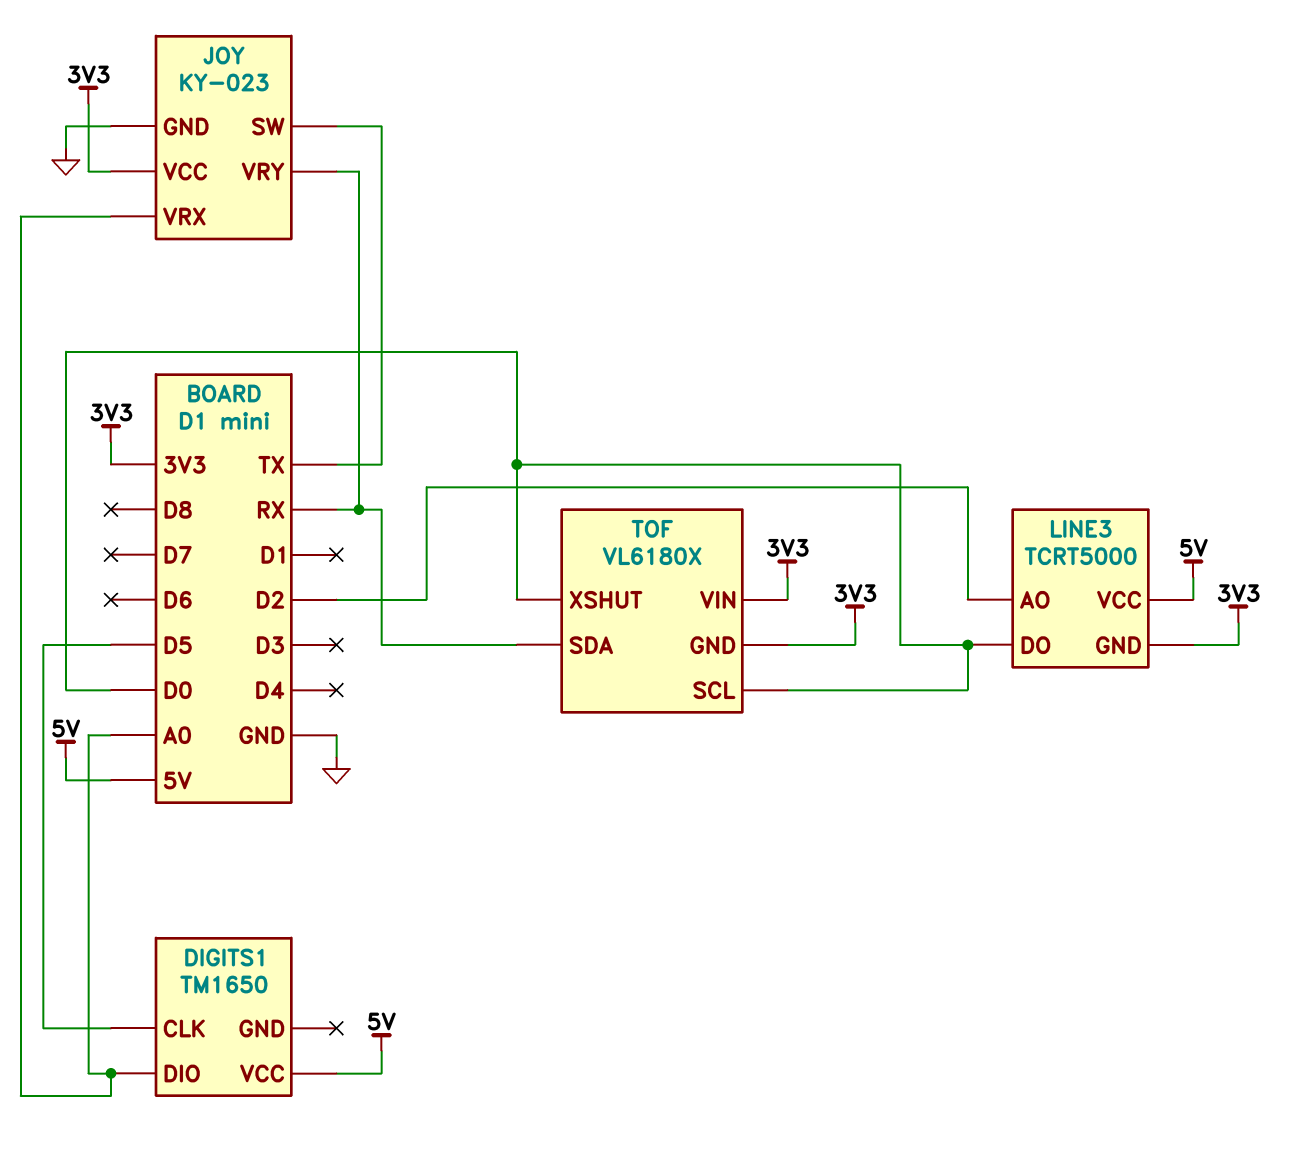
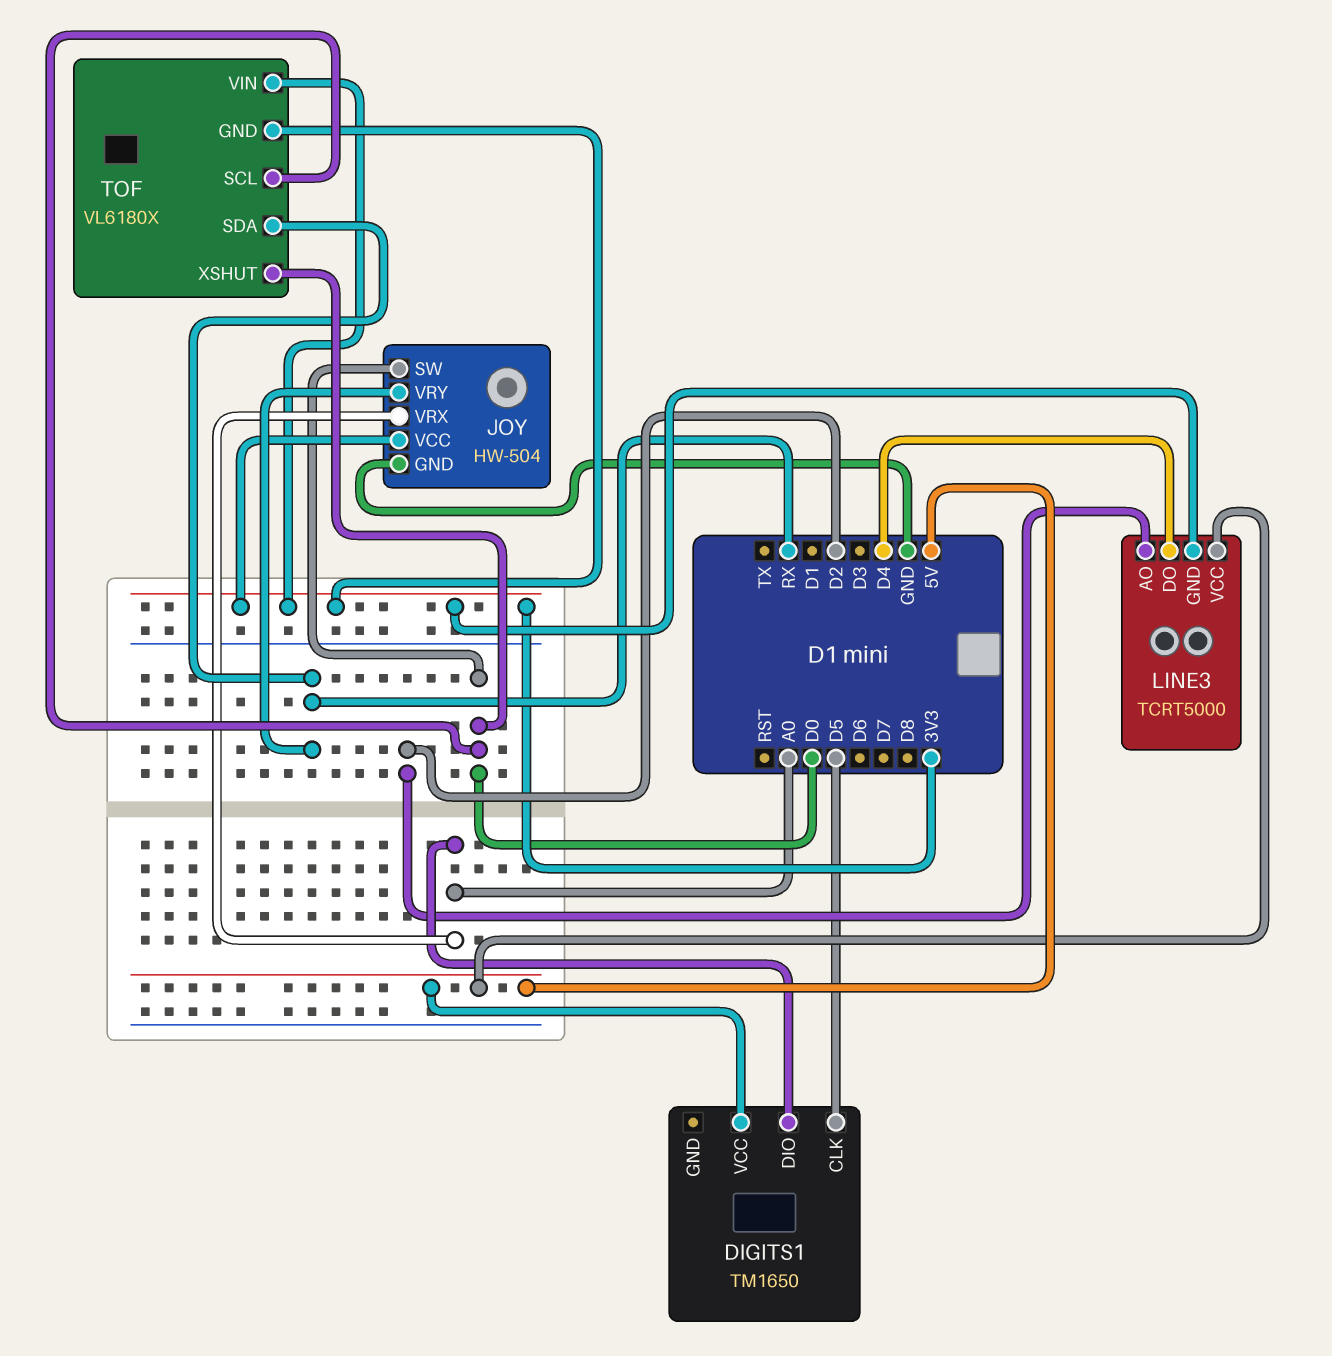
JOY: KY-023 -> HW-504
JOY pin SW: TX -> D0
LINE3 pin DO: D0 -> D4

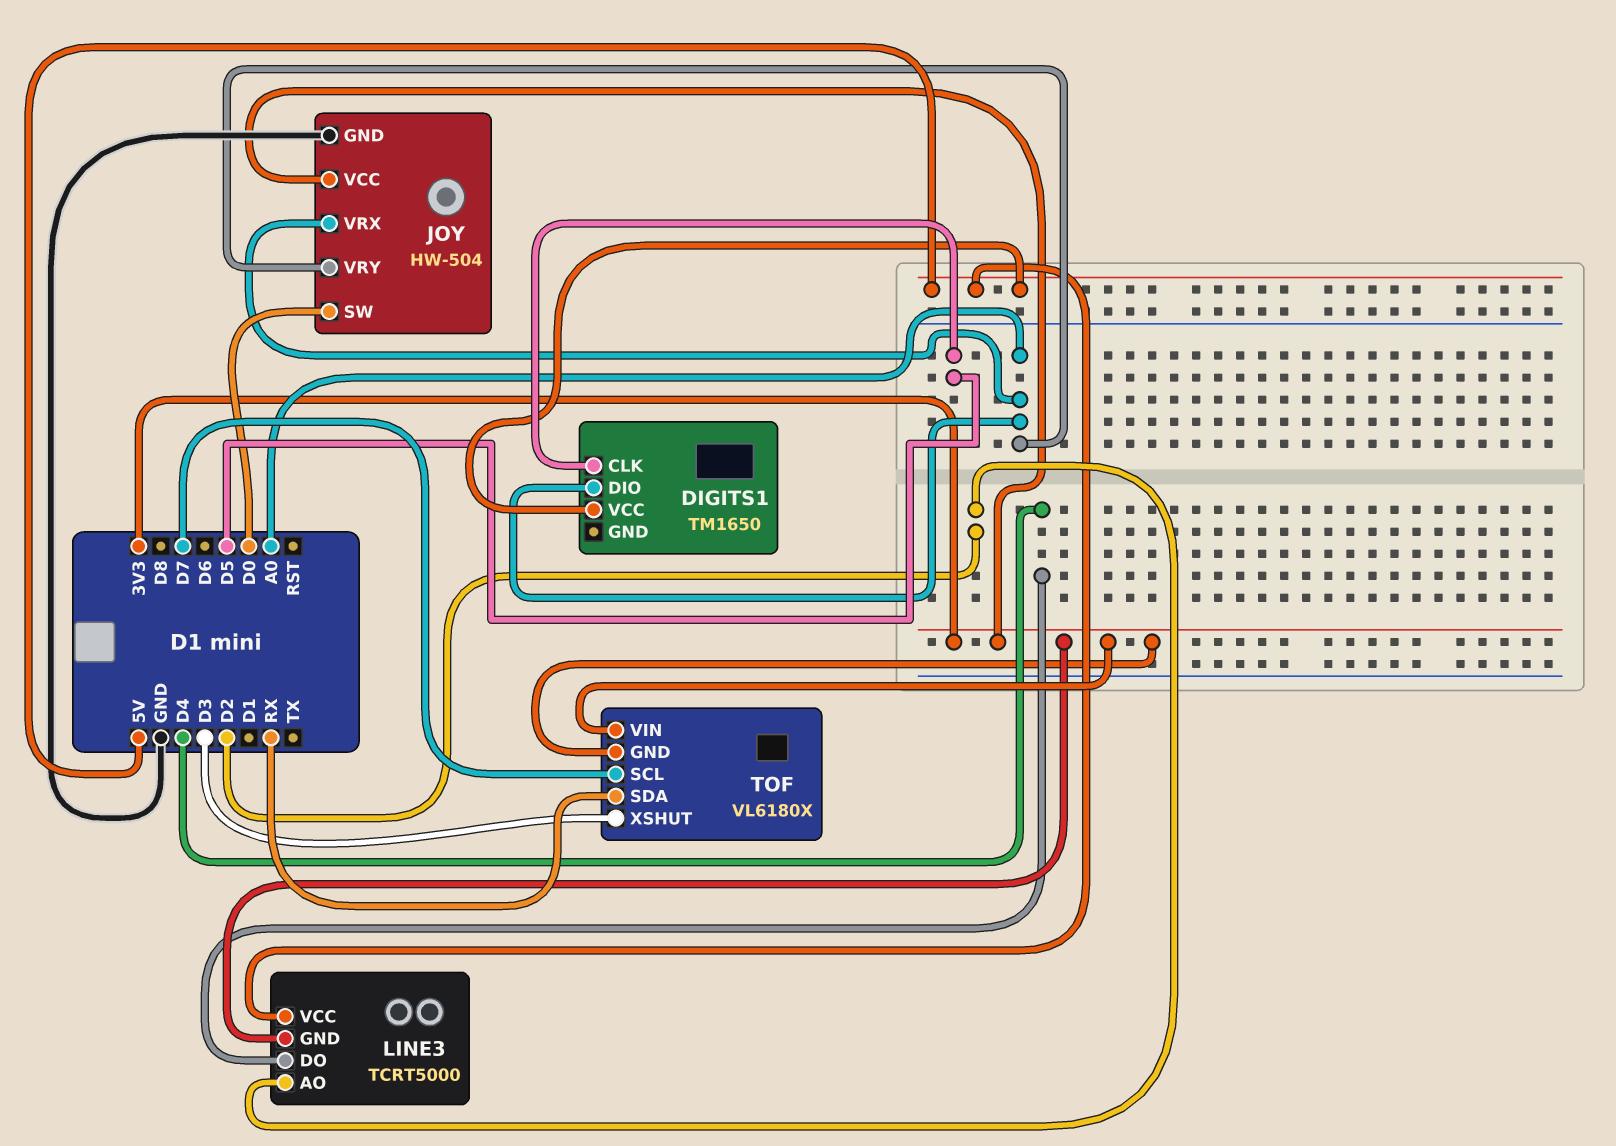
JOY pin VRY: RX -> A0
TOF pin SCL: D0 -> D7
TOF pin XSHUT: D0 -> D3

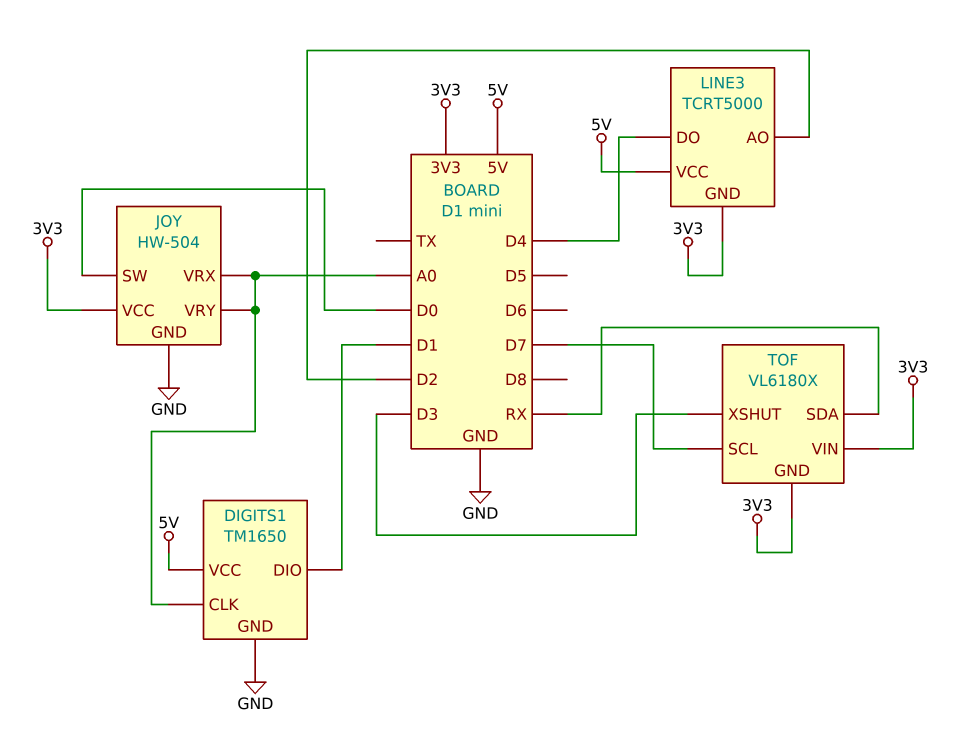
DIGITS1 pin CLK: D5 -> A0
DIGITS1 pin DIO: A0 -> D1
DIGITS1 pin GND: none -> GND

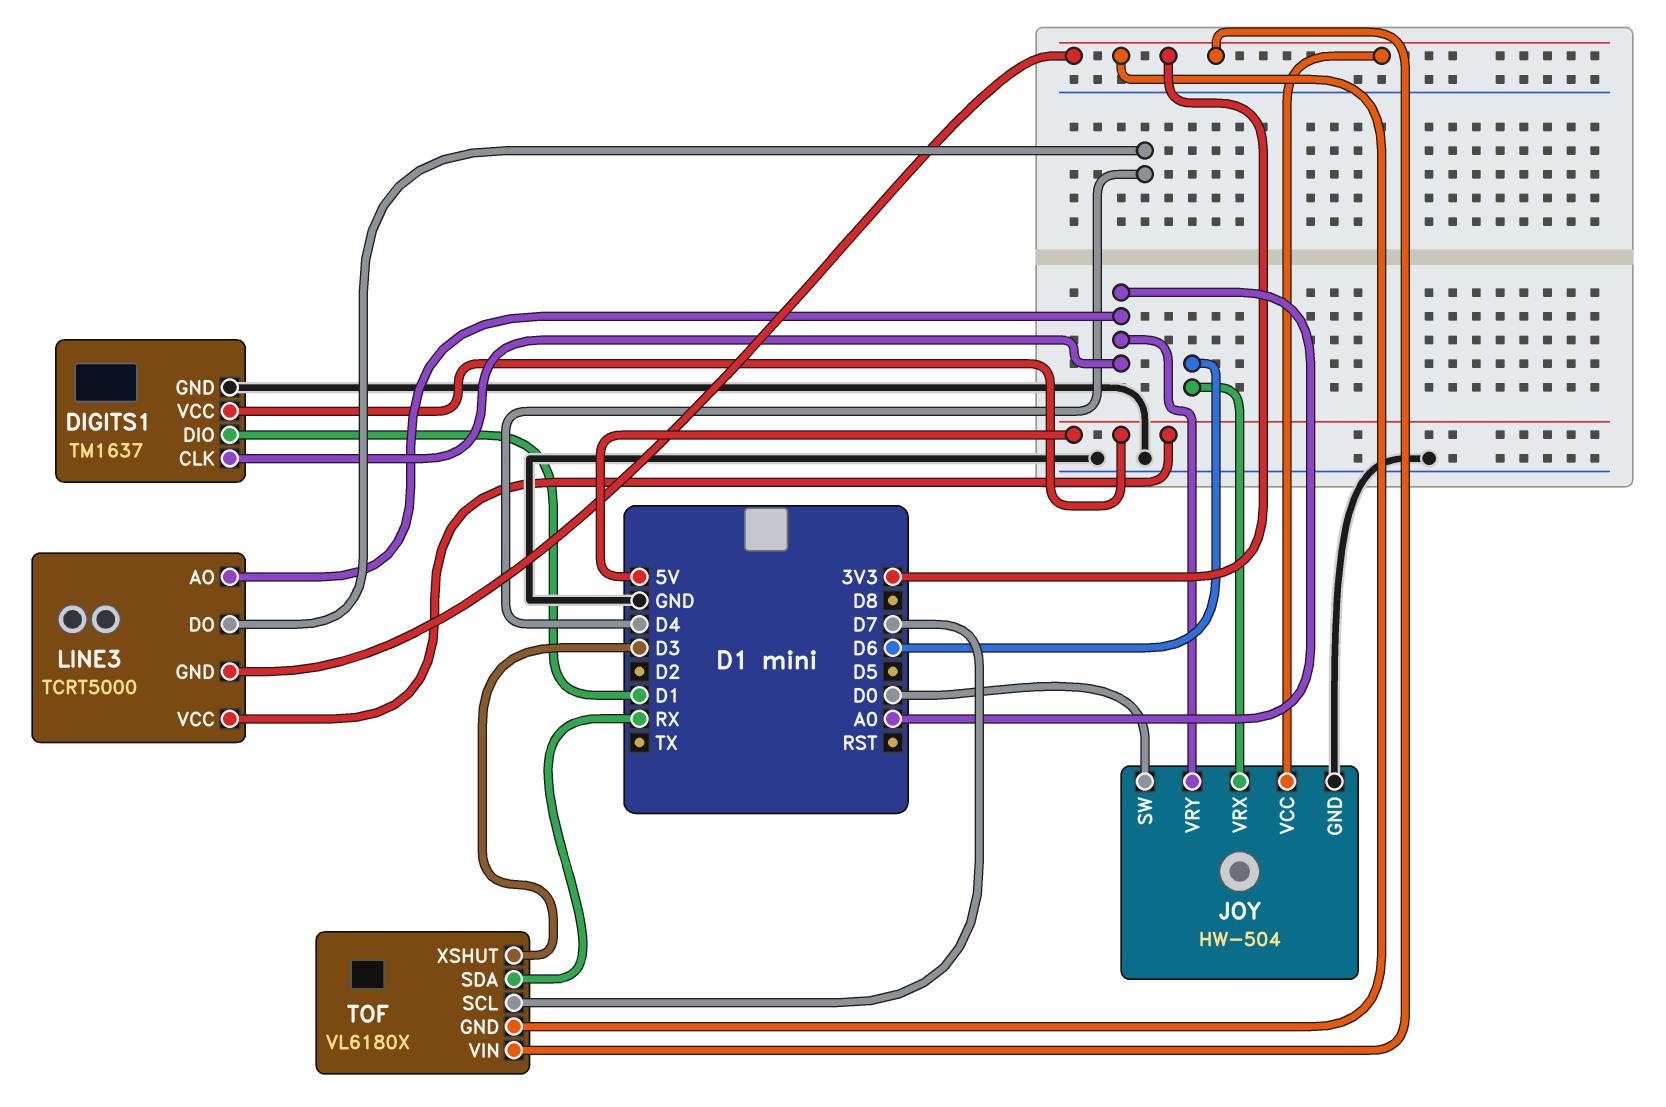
DIGITS1: TM1650 -> TM1637
JOY pin VRX: A0 -> D6
LINE3 pin AO: D2 -> A0

